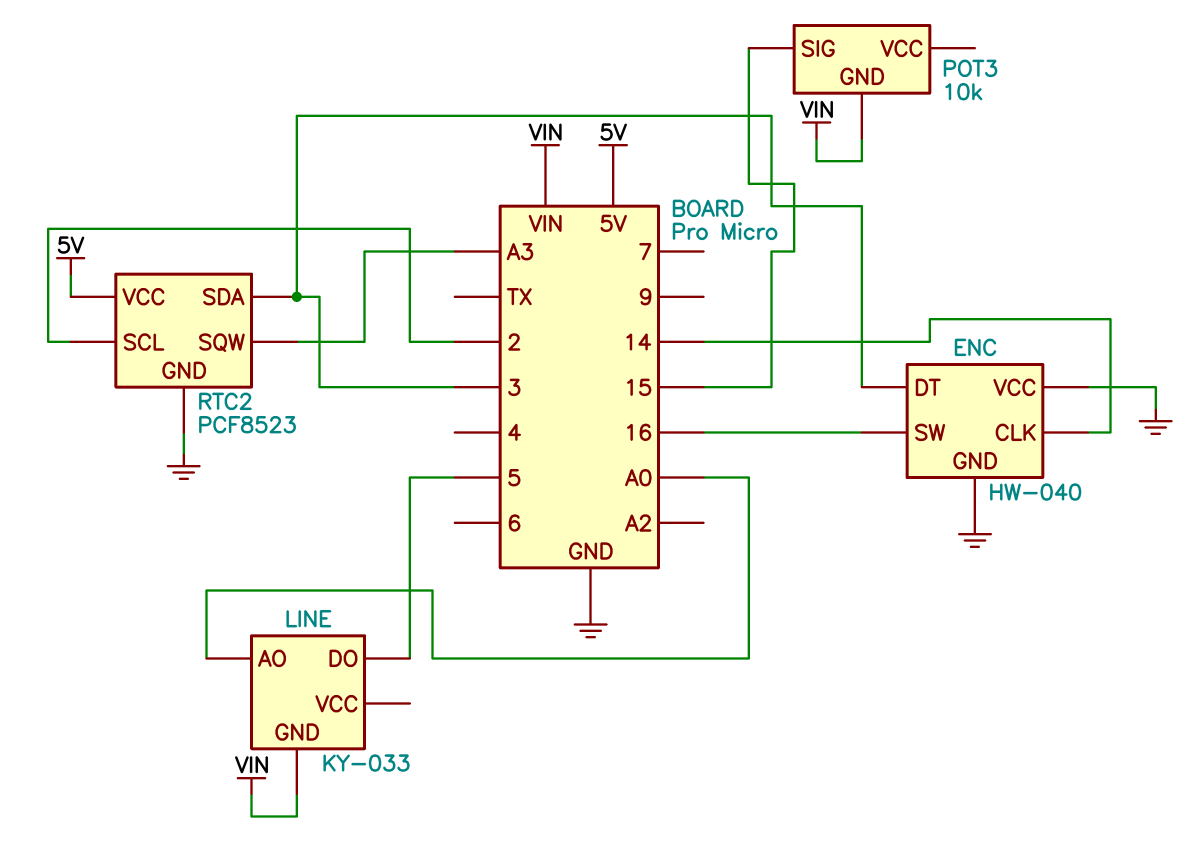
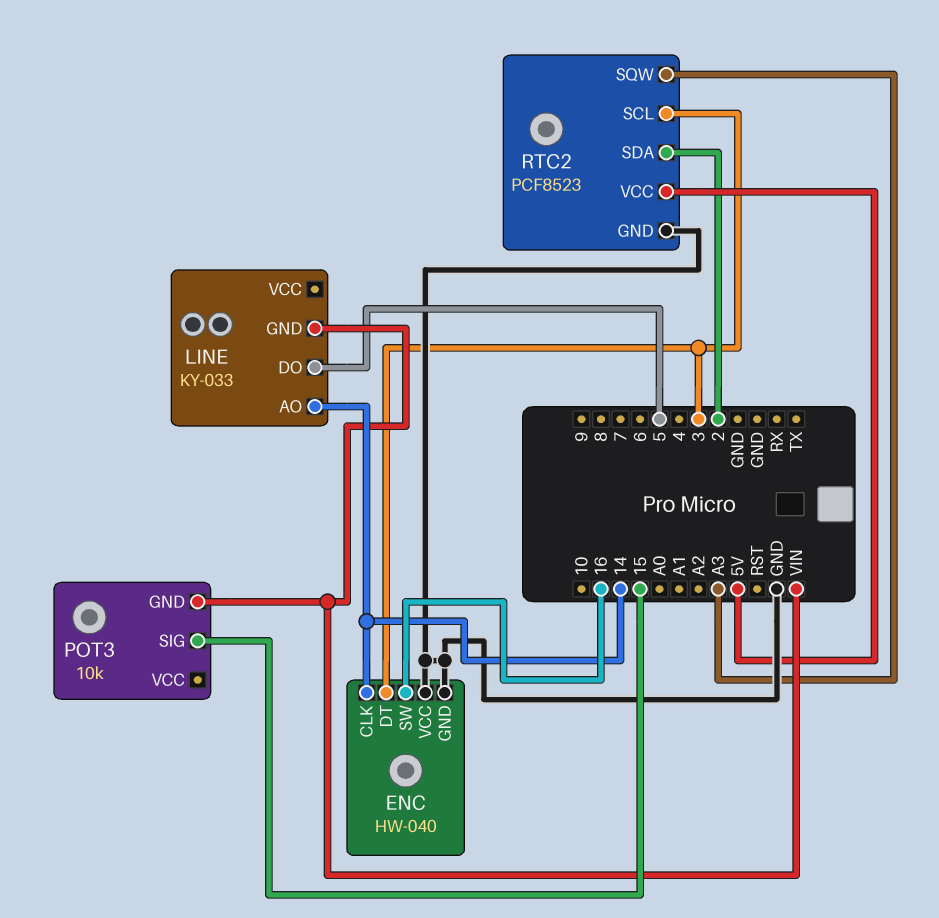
LINE pin AO: A0 -> 14
RTC2 pin SCL: 2 -> 3
RTC2 pin SDA: 3 -> 2

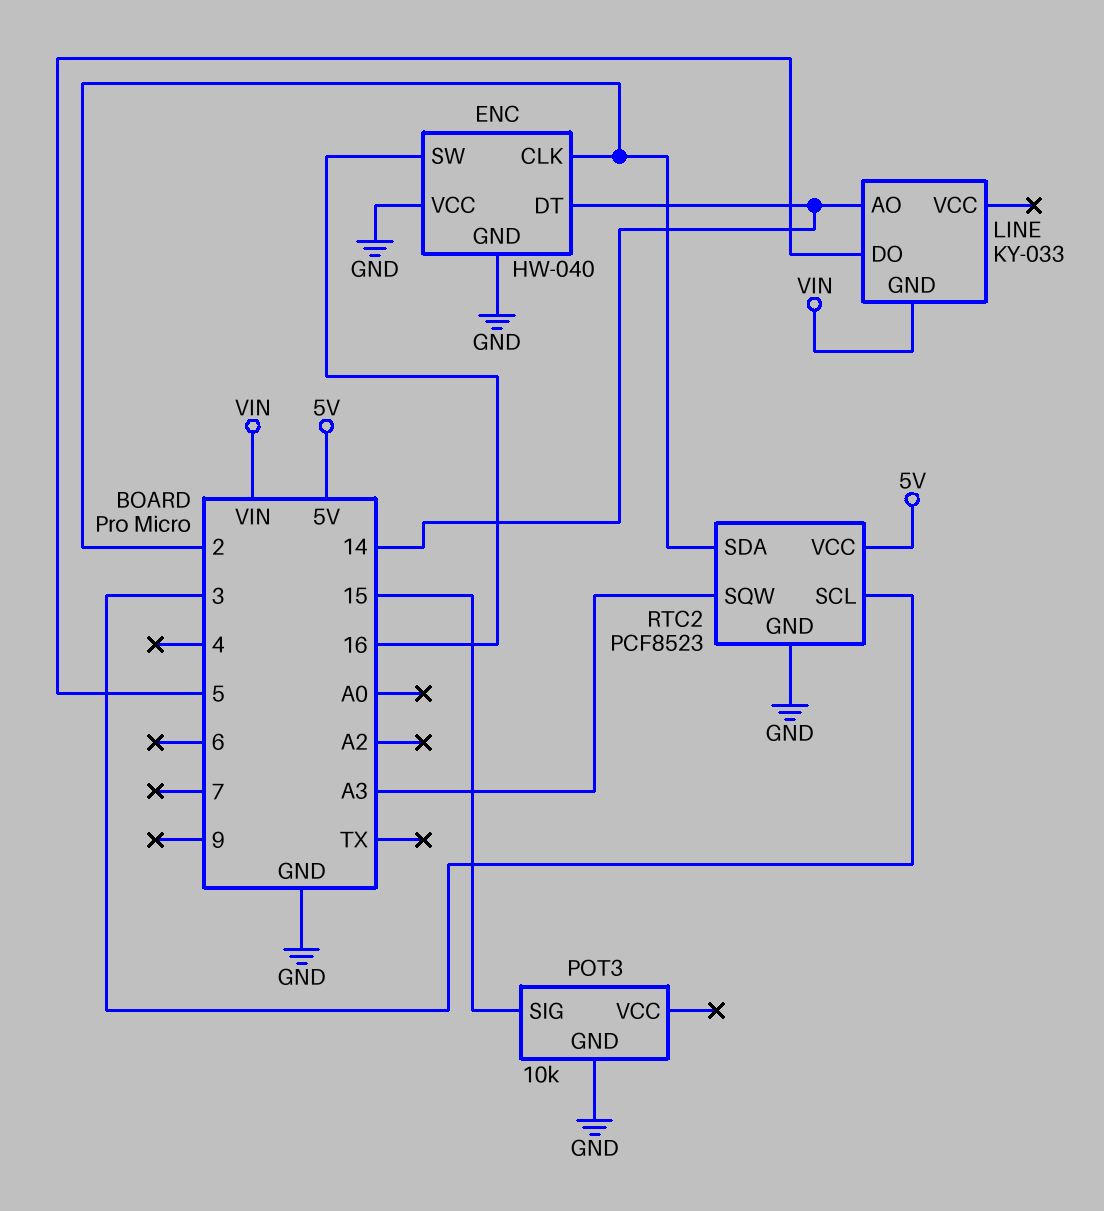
ENC pin CLK: 14 -> 2
ENC pin DT: 3 -> 14
POT3 pin GND: VIN -> GND

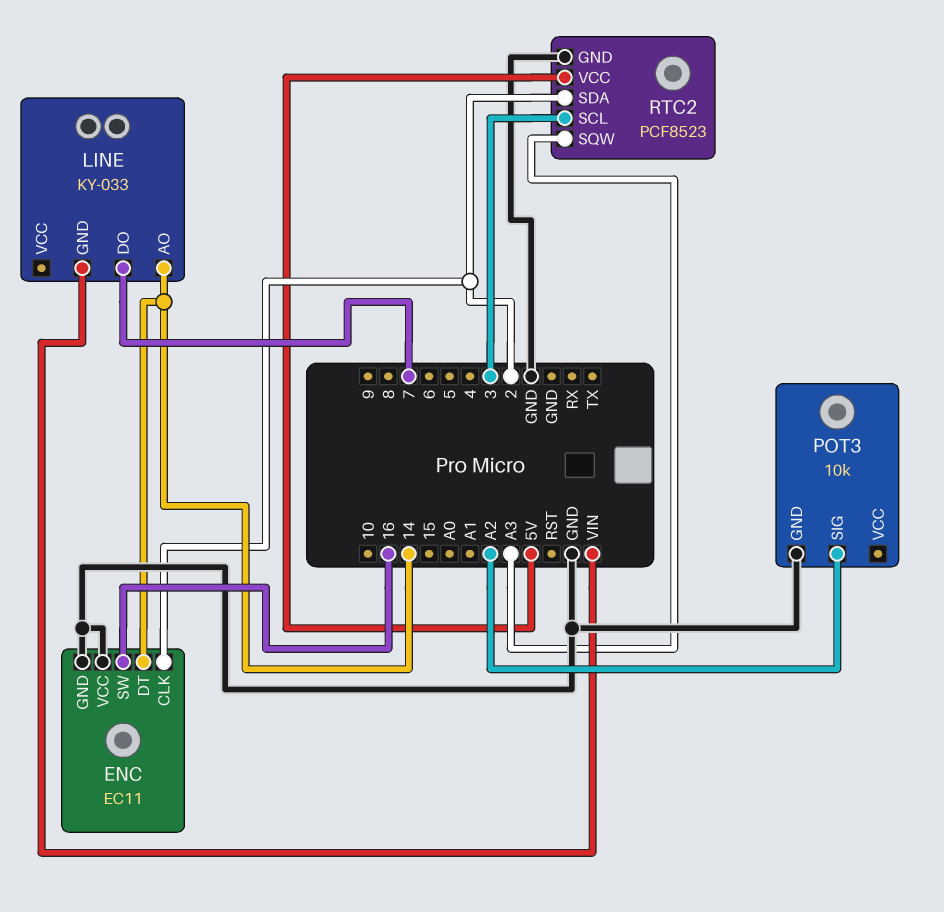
ENC: HW-040 -> EC11
LINE pin DO: 5 -> 7
POT3 pin SIG: 15 -> A2

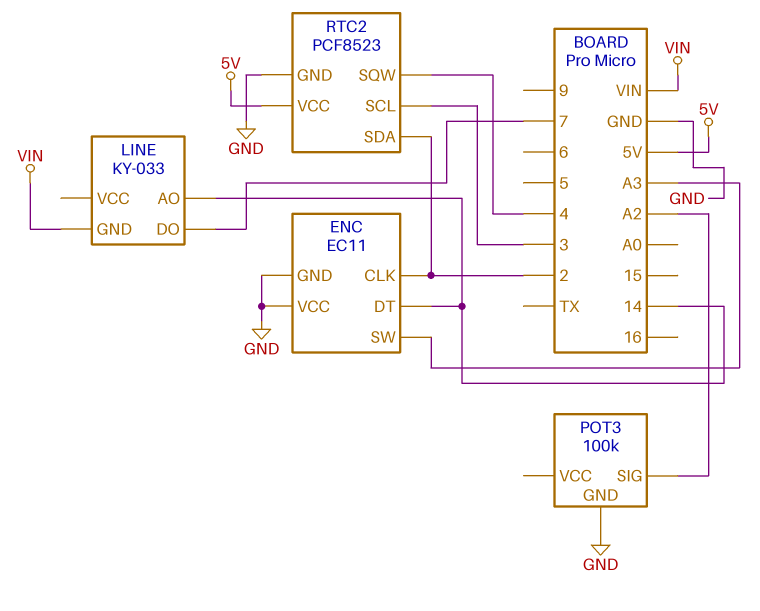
ENC pin SW: 16 -> A3
POT3: 10k -> 100k
RTC2 pin SQW: A3 -> 4

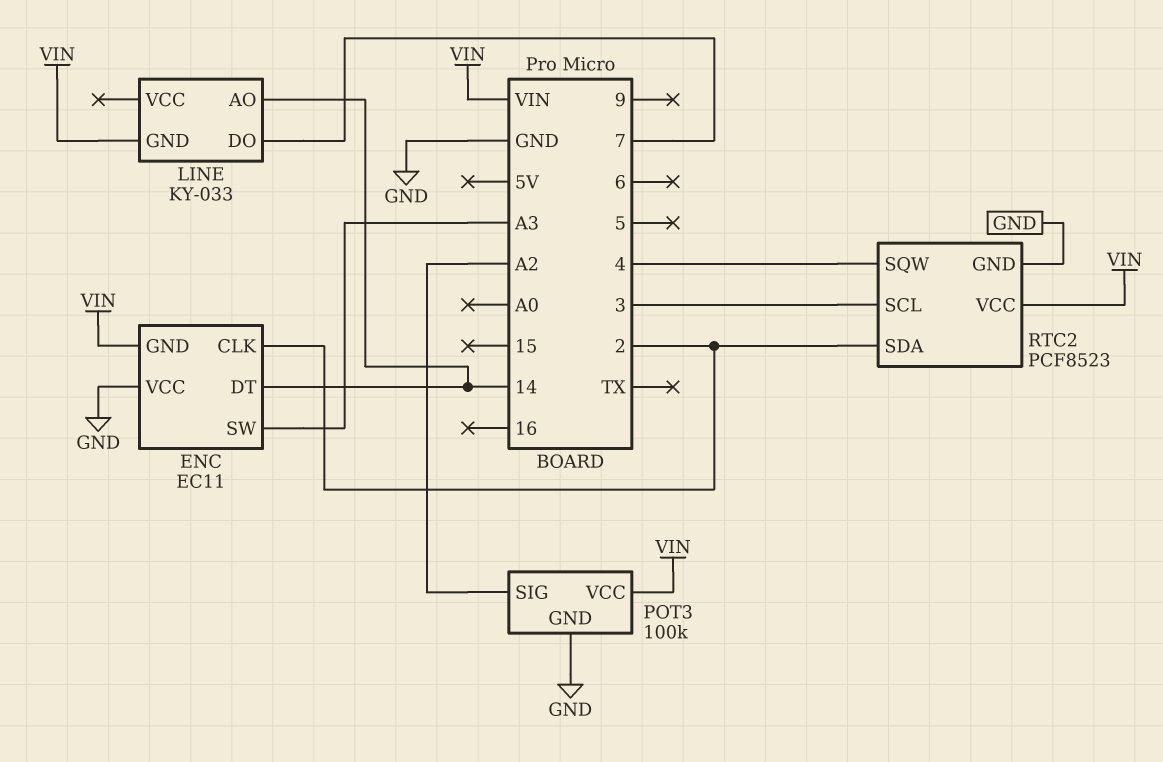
ENC pin GND: GND -> VIN
POT3 pin VCC: none -> VIN
RTC2 pin VCC: 5V -> VIN

